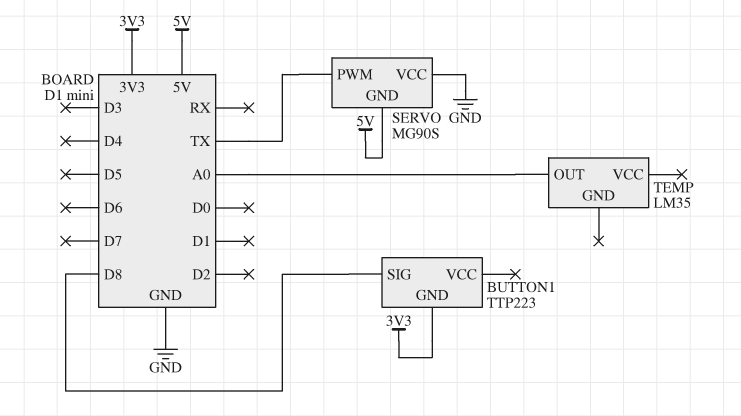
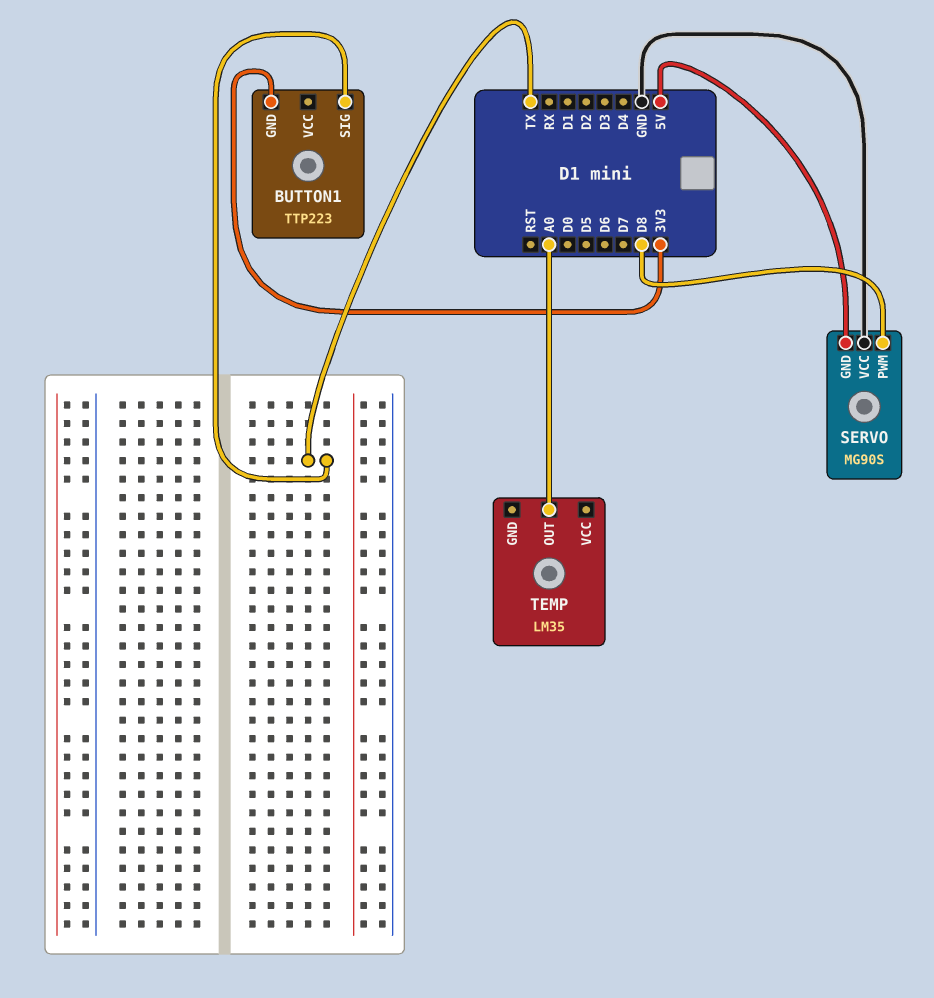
BUTTON1 pin SIG: D8 -> TX
SERVO pin PWM: TX -> D8

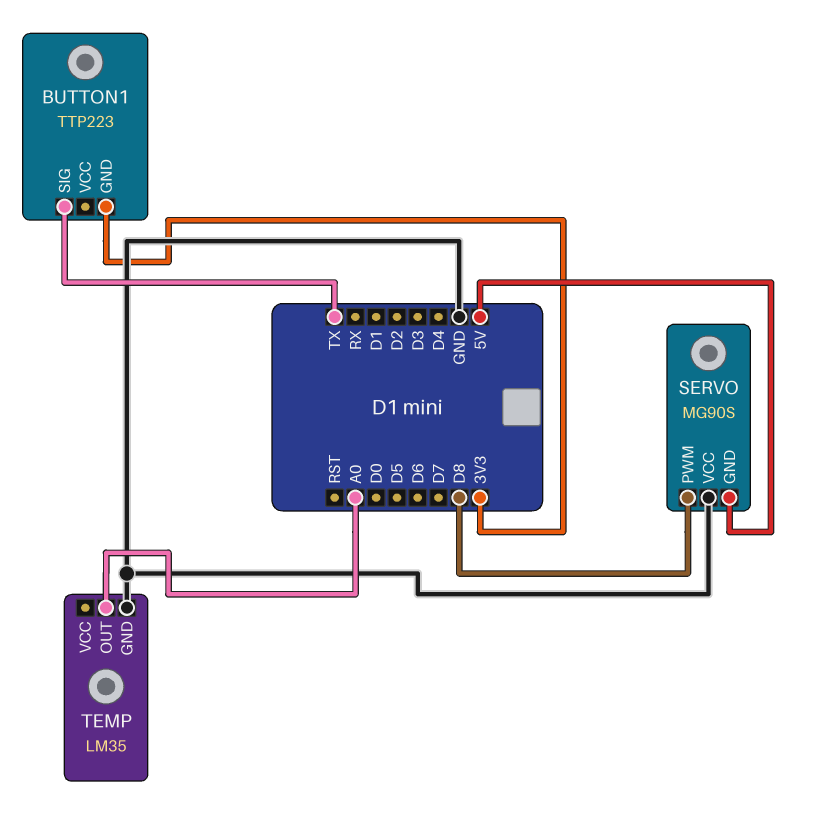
TEMP pin GND: none -> GND

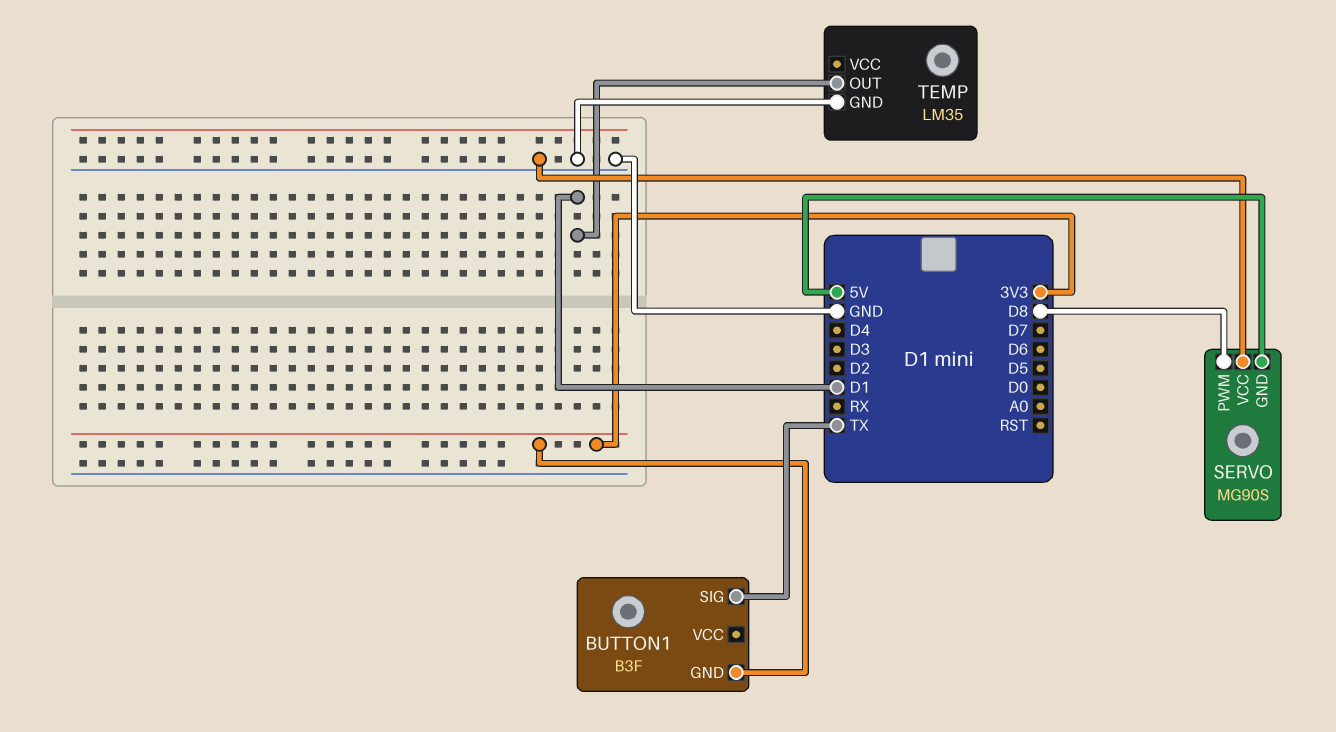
BUTTON1: TTP223 -> B3F
TEMP pin OUT: A0 -> D1

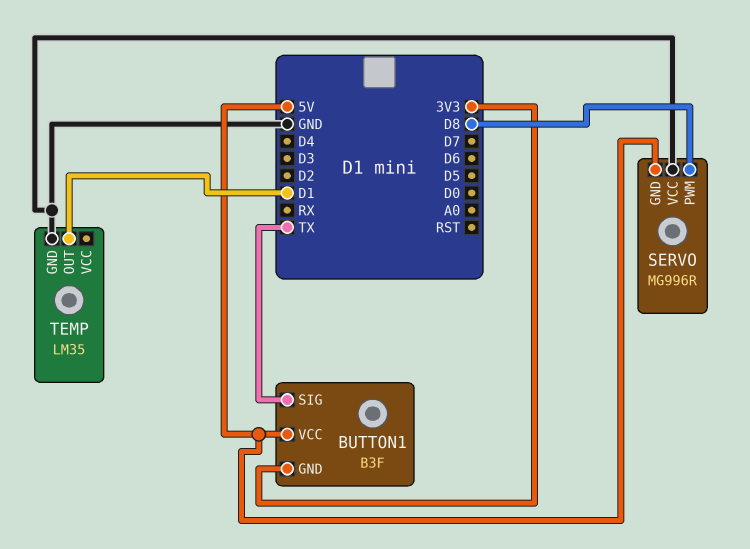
BUTTON1 pin VCC: none -> 5V
SERVO: MG90S -> MG996R

